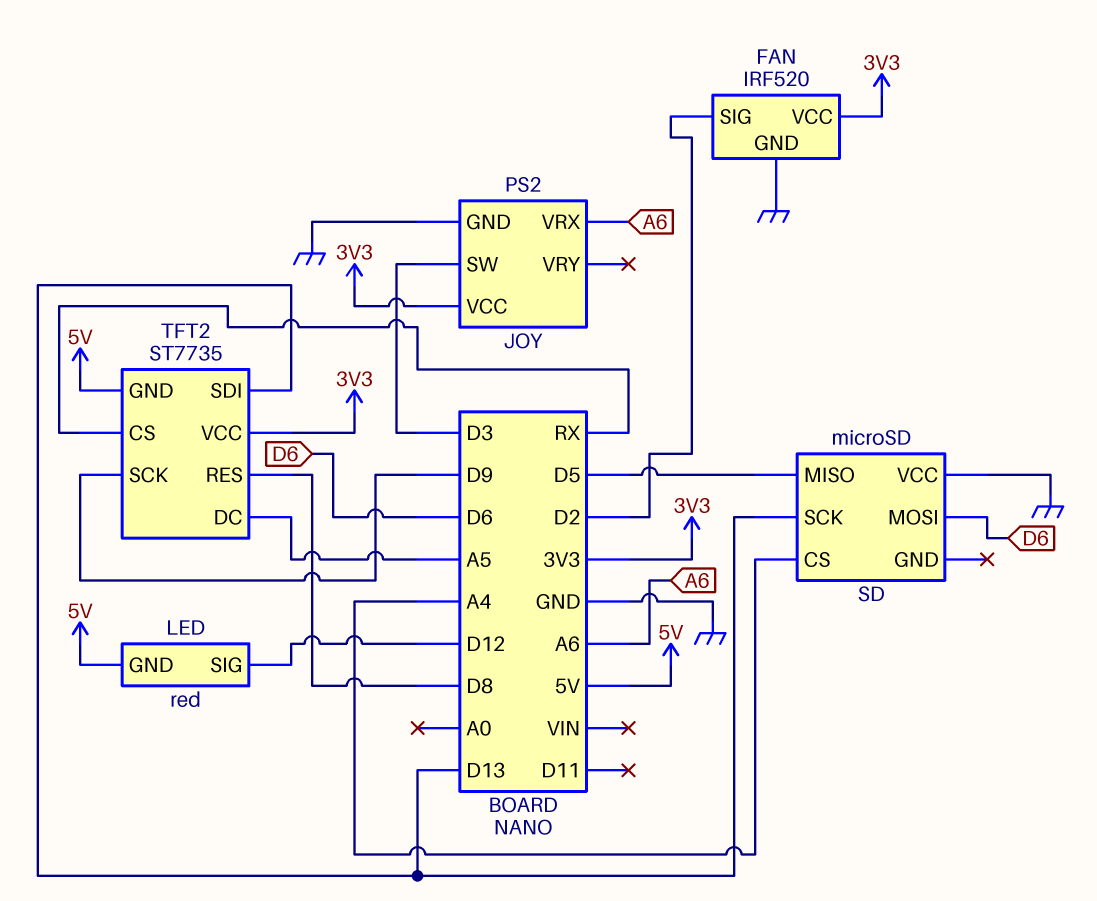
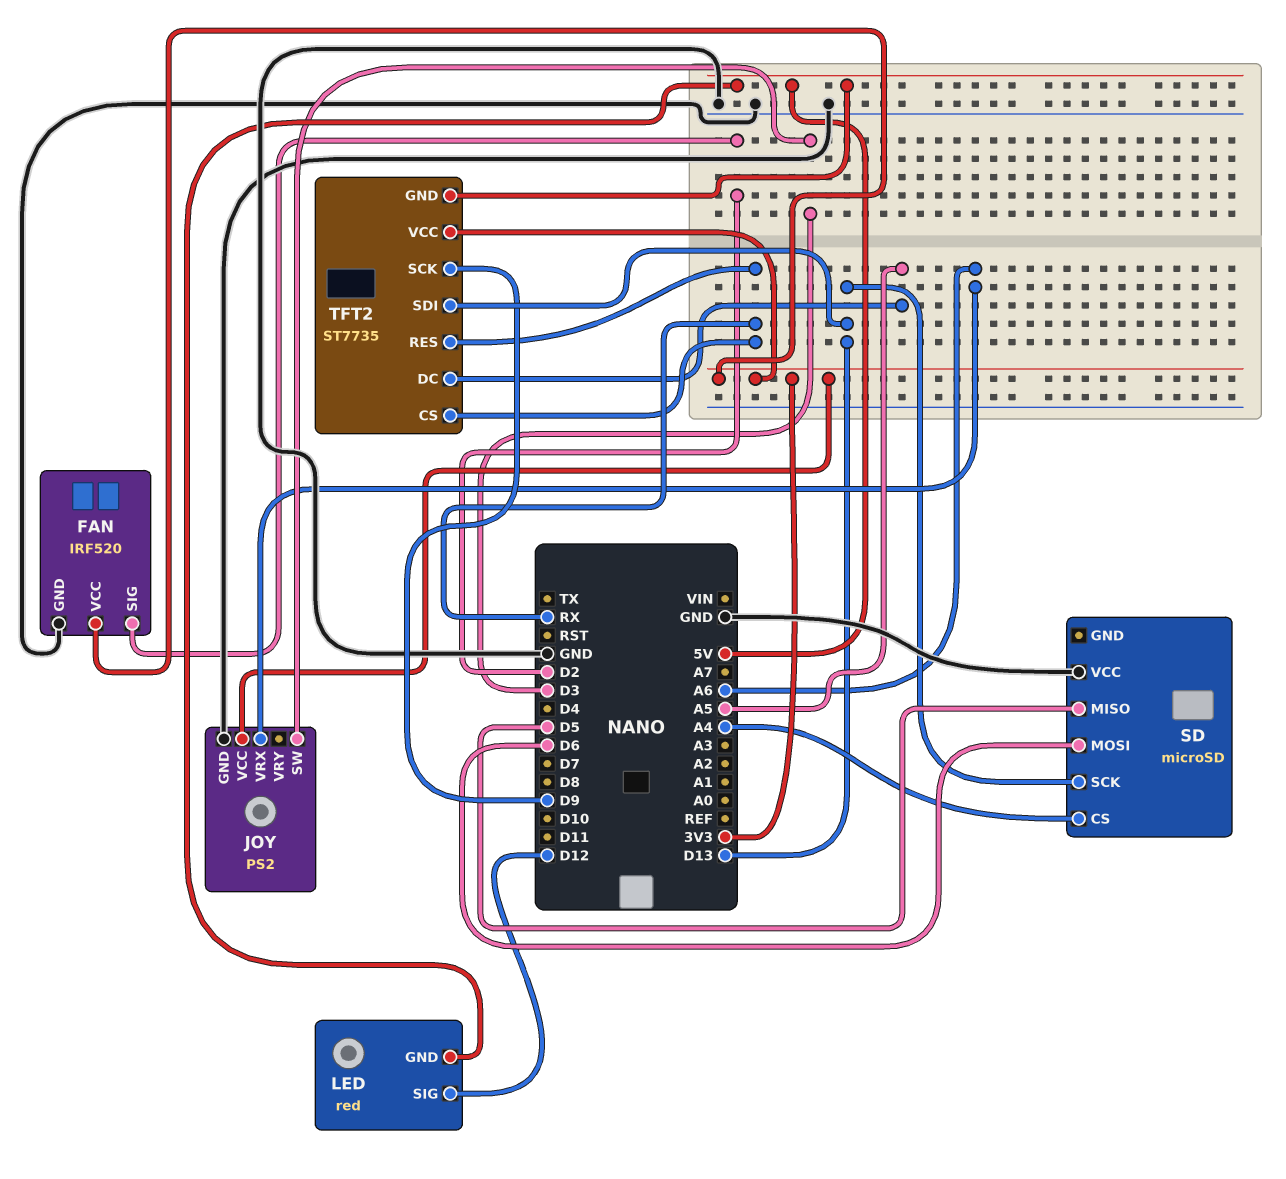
TFT2 pin RES: D8 -> RX

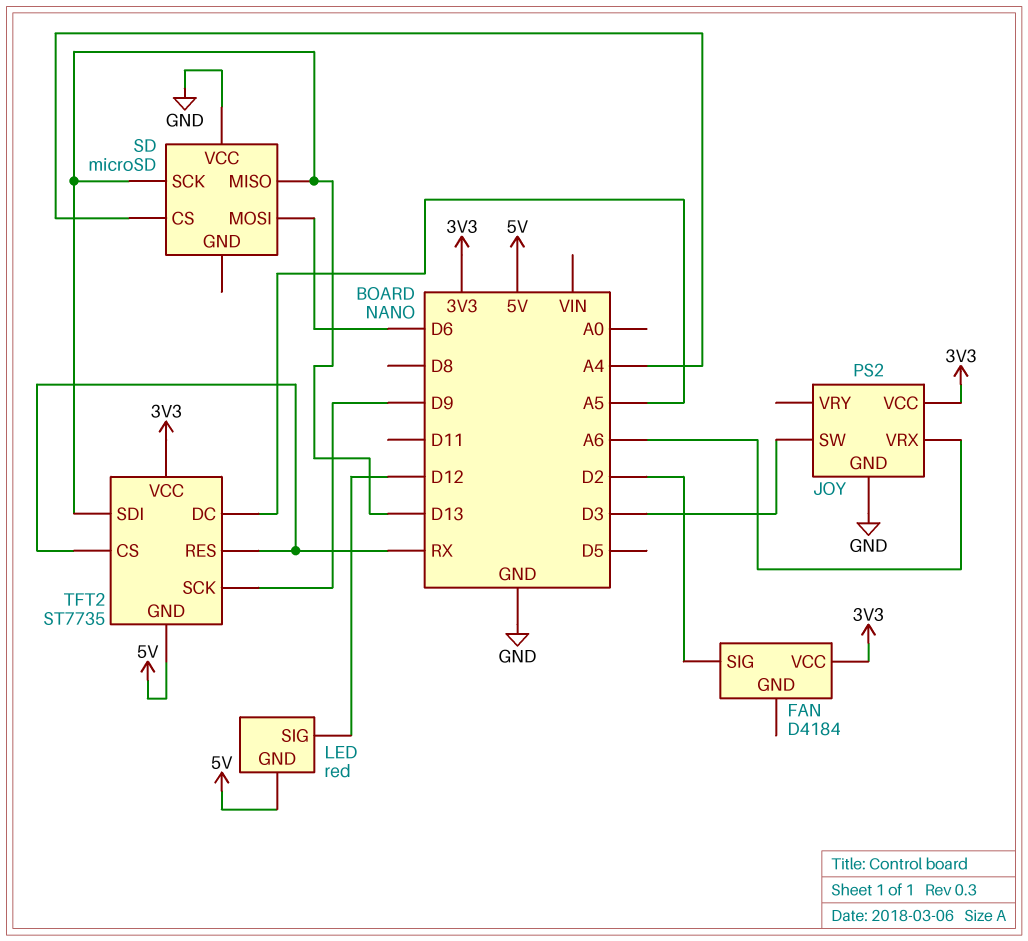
FAN: IRF520 -> D4184
FAN pin GND: GND -> none
SD pin MISO: D5 -> D13

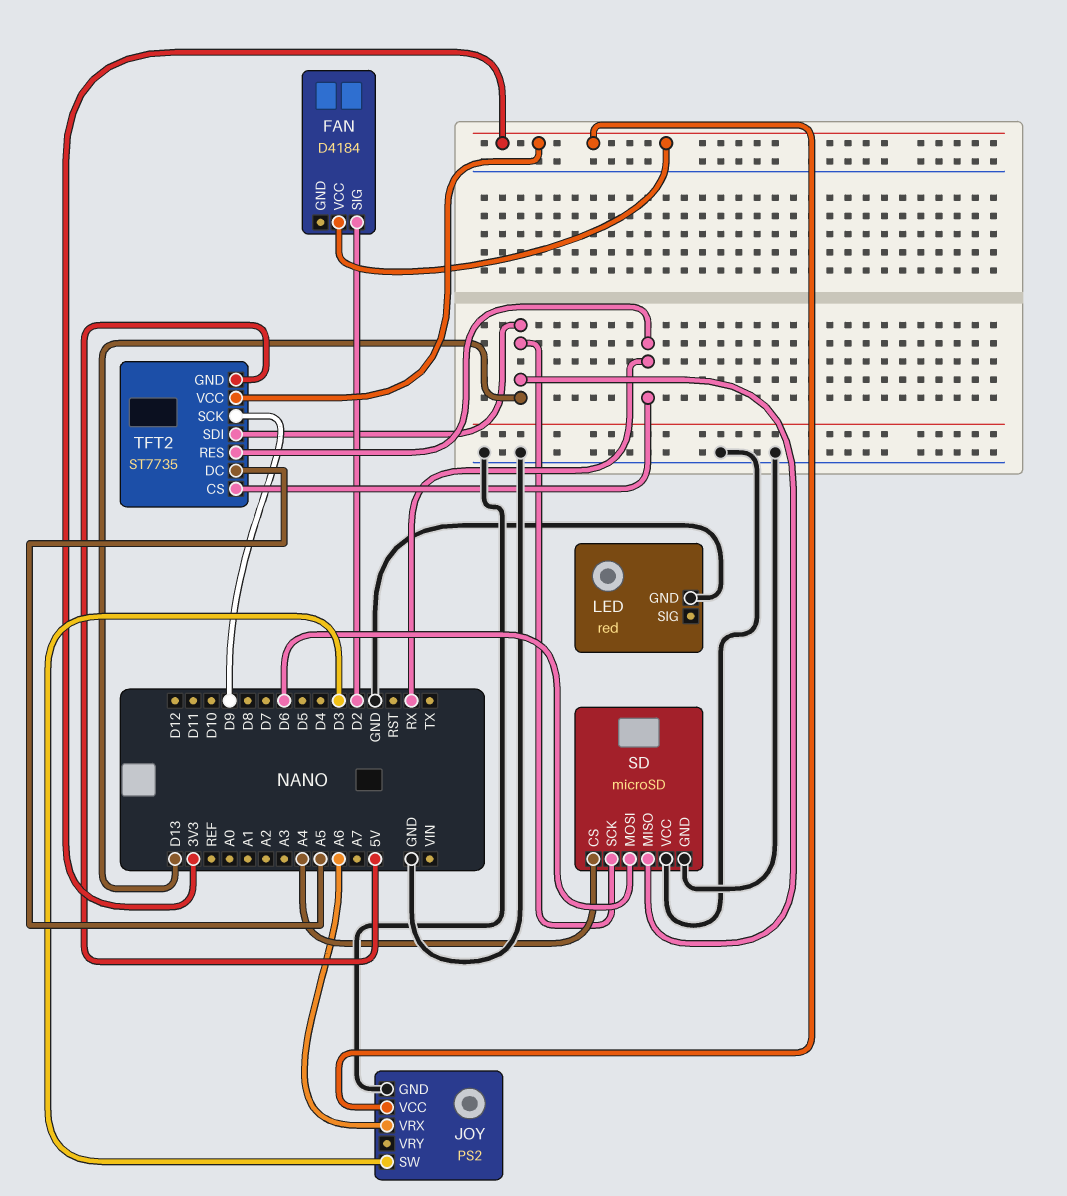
LED pin GND: 5V -> GND
LED pin SIG: D12 -> none
SD pin GND: none -> GND

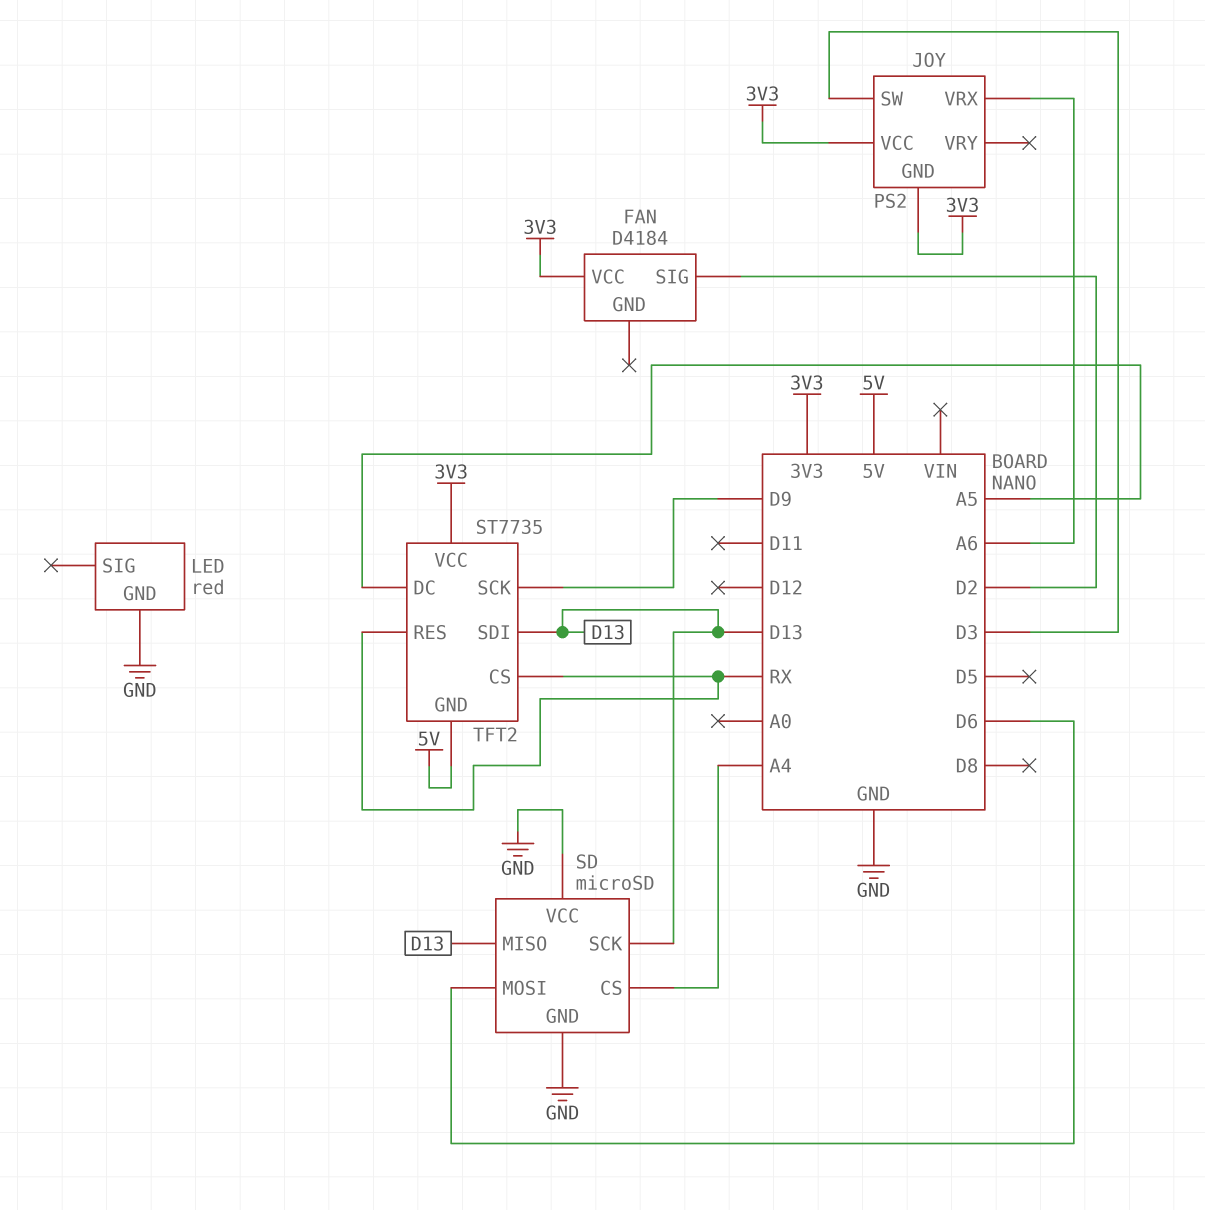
JOY pin GND: GND -> 3V3

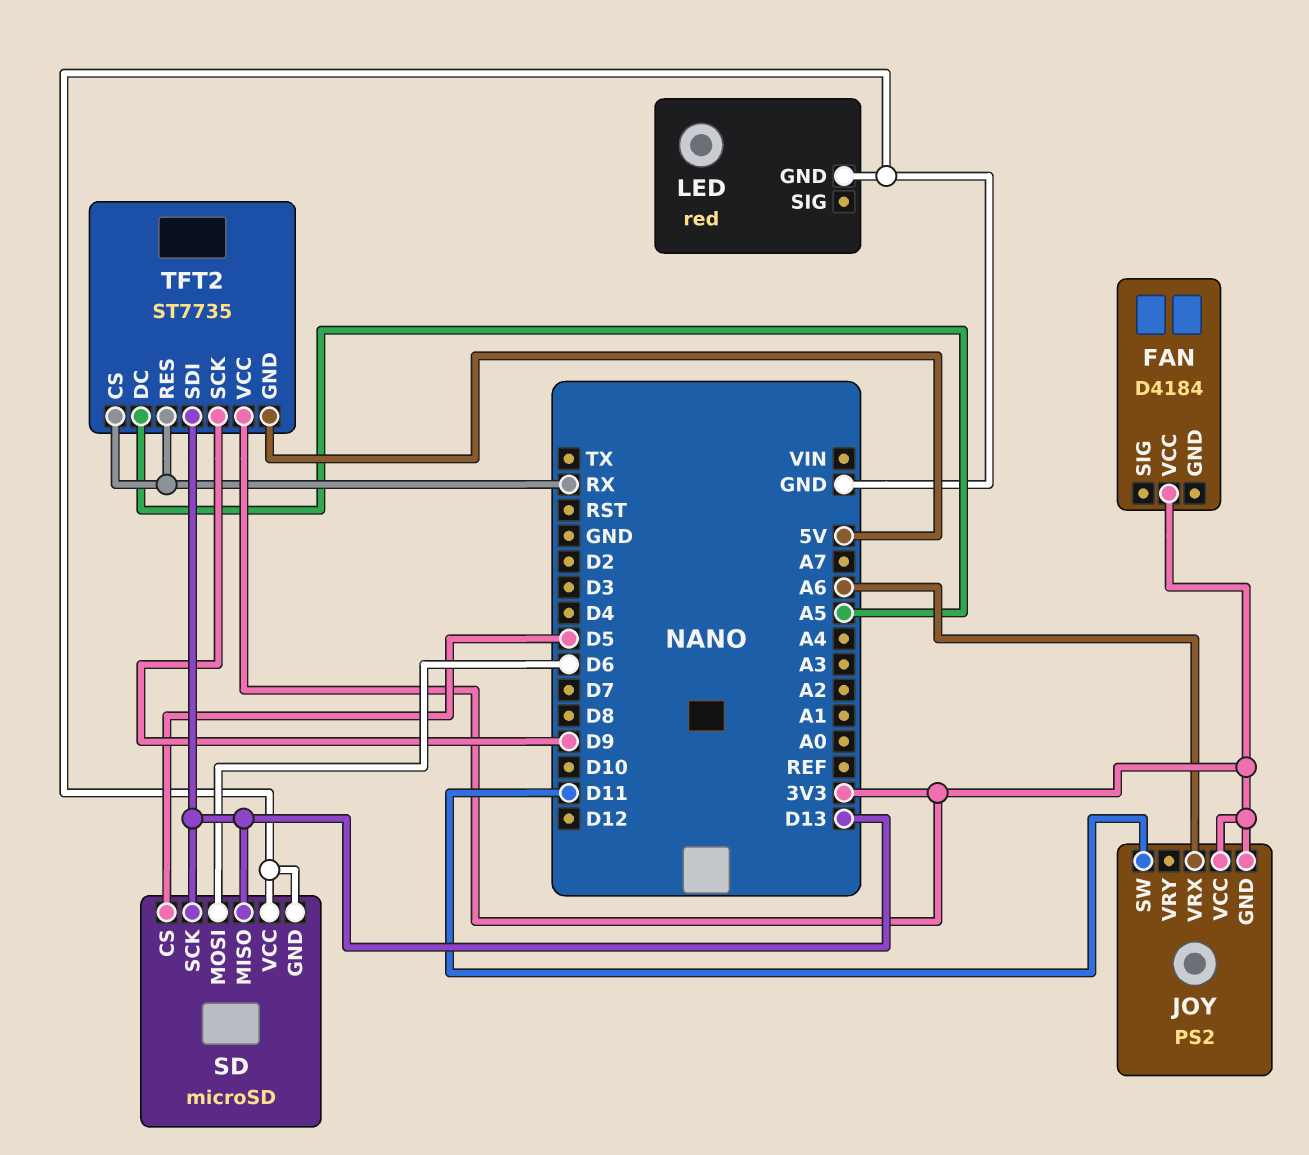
FAN pin SIG: D2 -> none
JOY pin SW: D3 -> D11
SD pin CS: A4 -> D5

